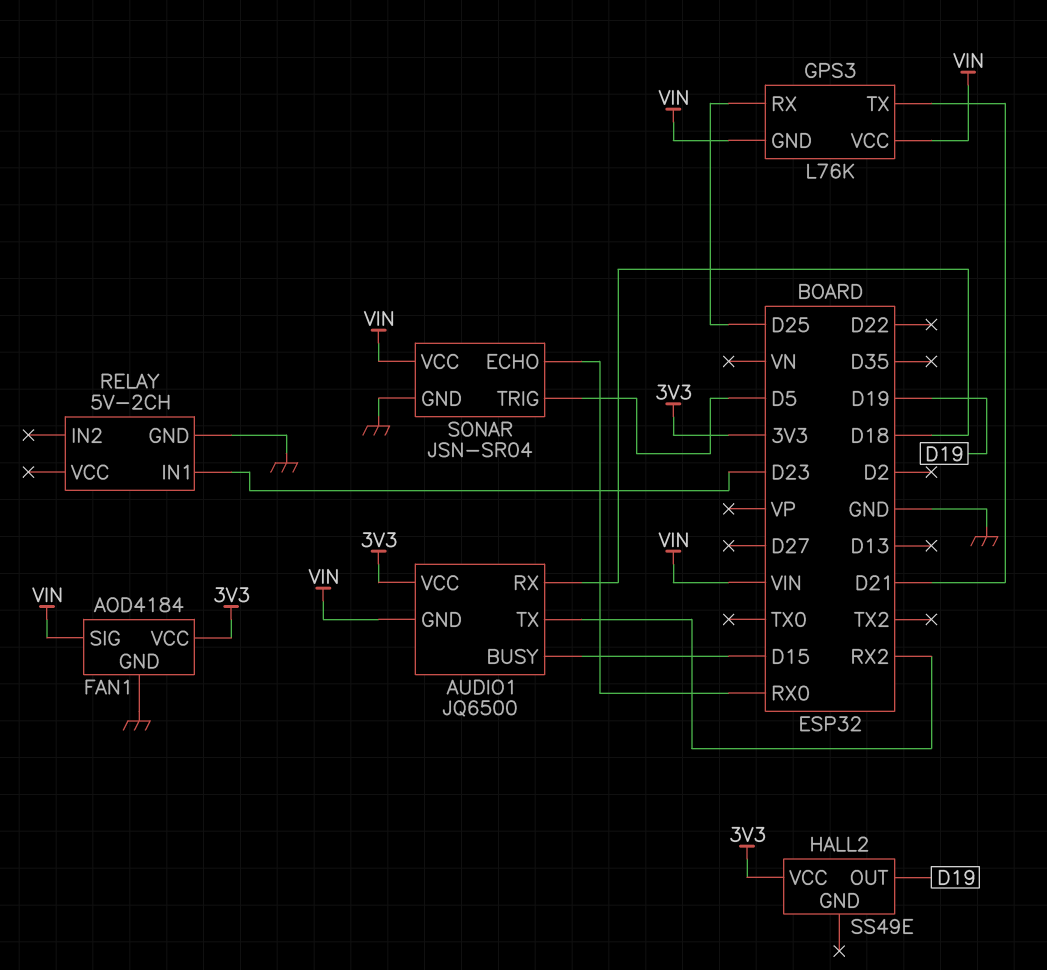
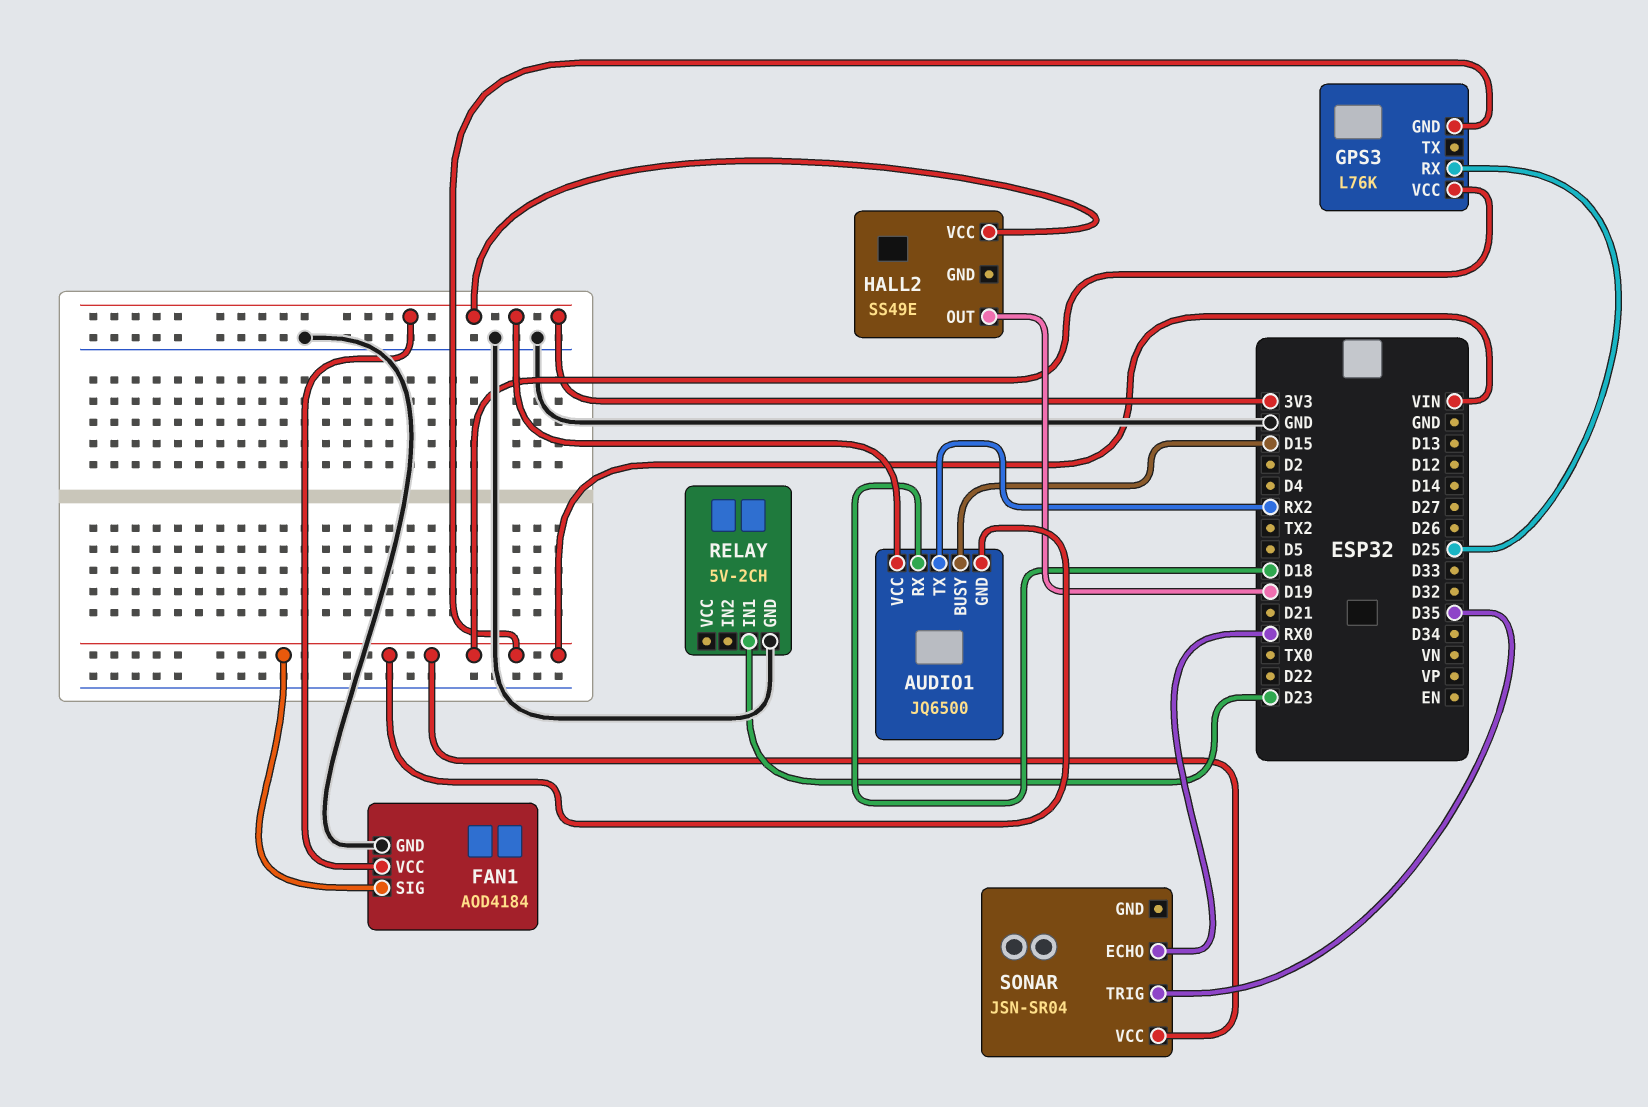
GPS3 pin TX: D21 -> none
SONAR pin GND: GND -> none
SONAR pin TRIG: D5 -> D35

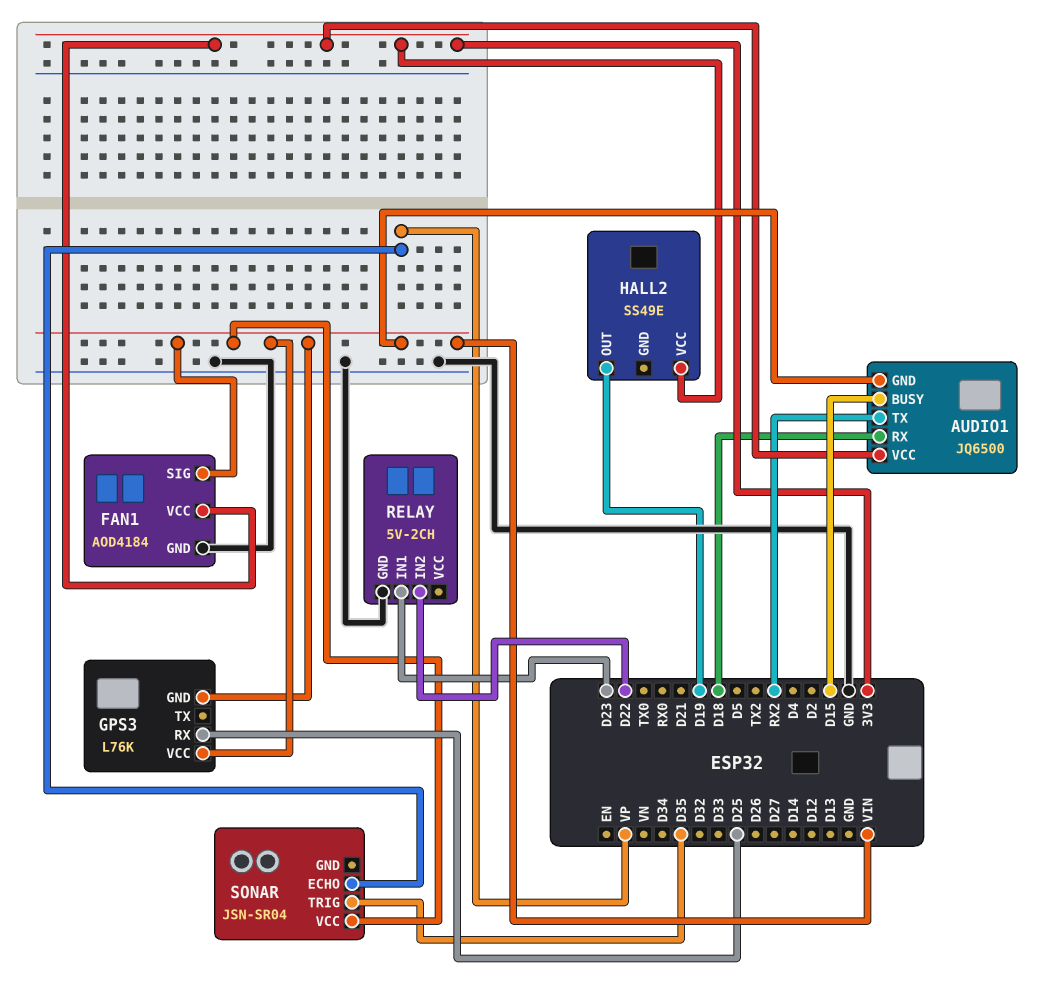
RELAY pin IN2: none -> D22
SONAR pin ECHO: RX0 -> VP

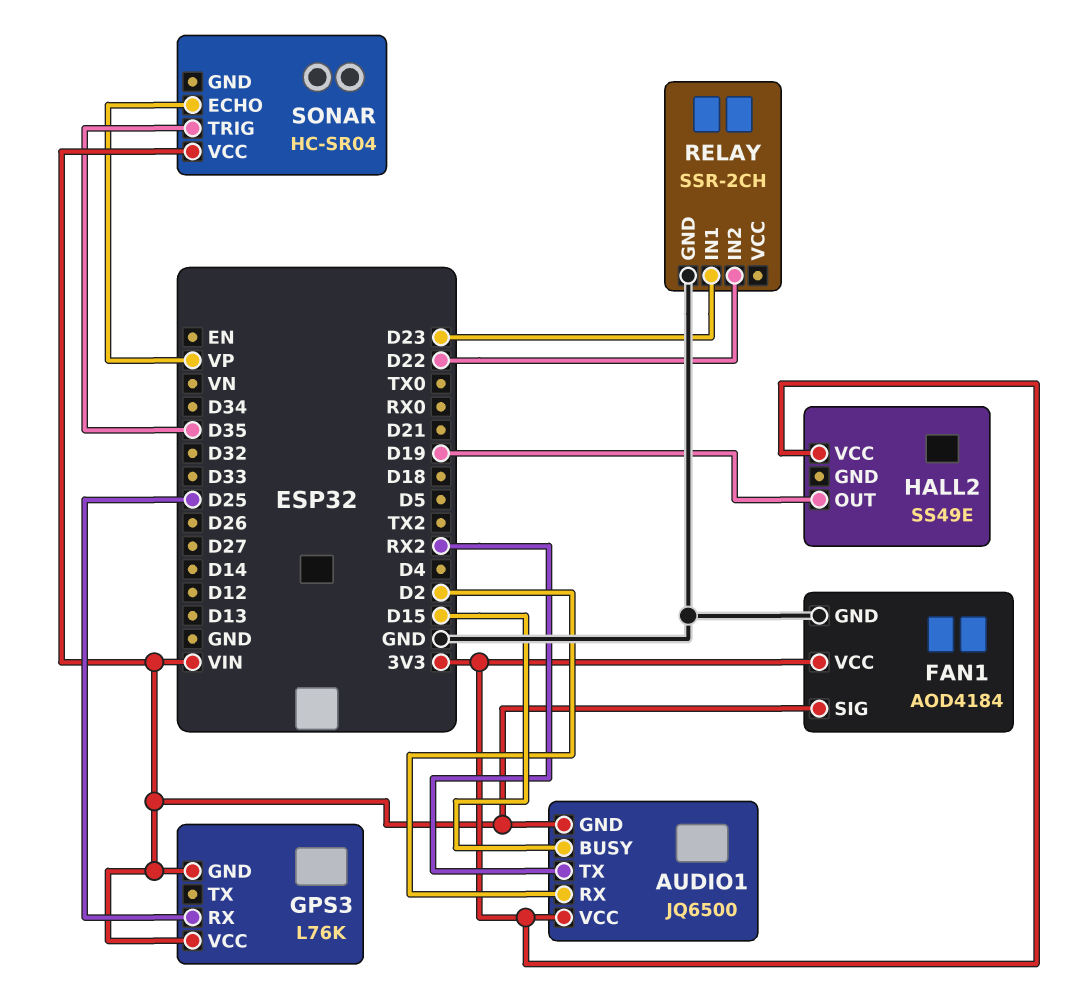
AUDIO1 pin RX: D18 -> D2
RELAY: 5V-2CH -> SSR-2CH
SONAR: JSN-SR04 -> HC-SR04

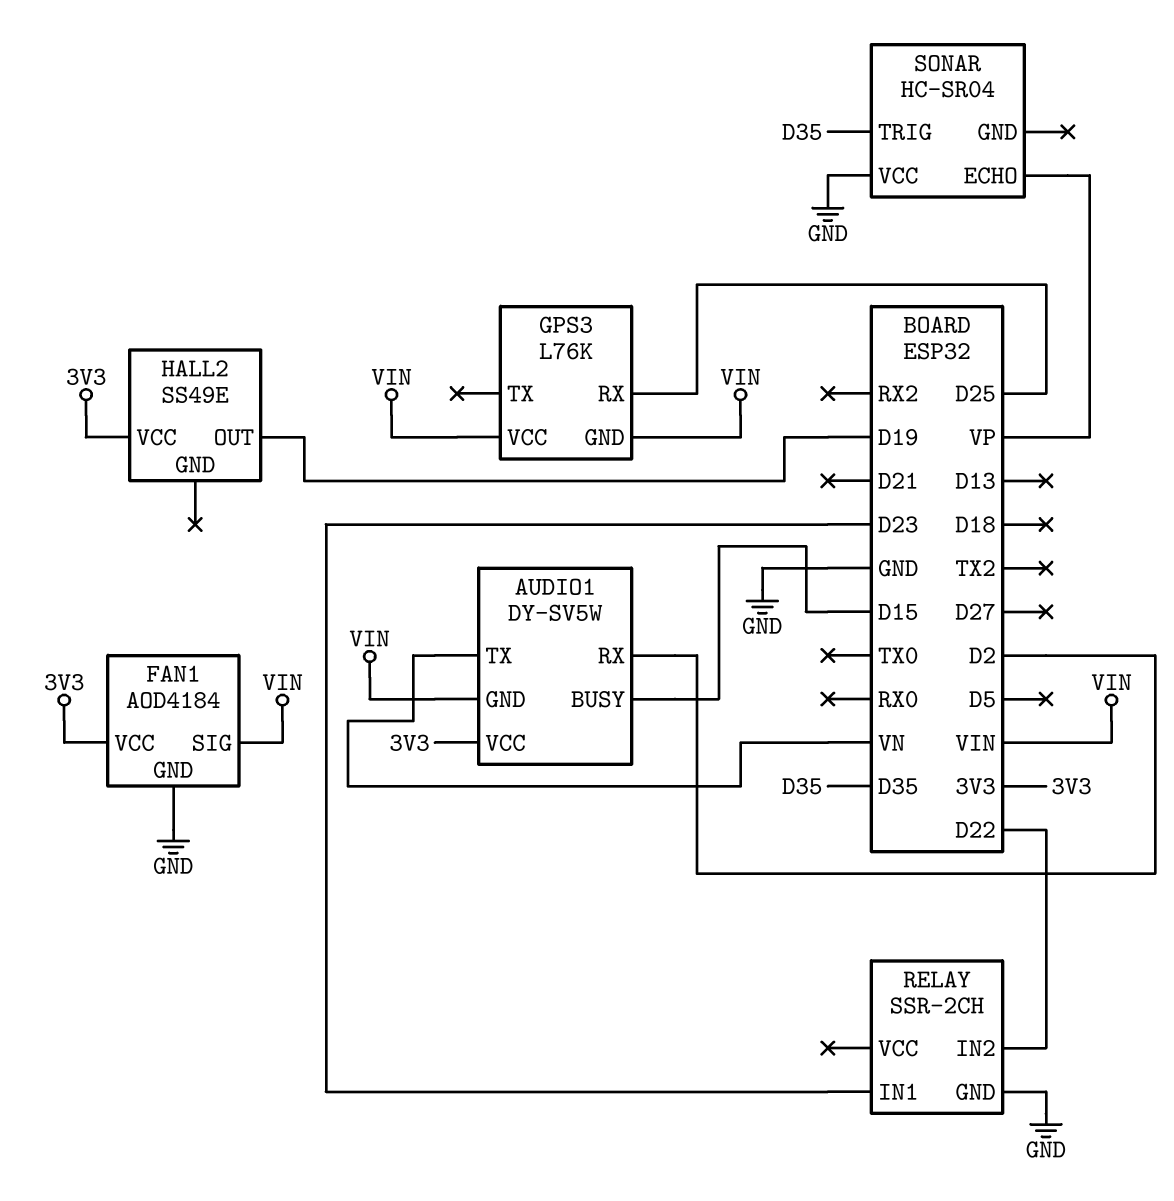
AUDIO1: JQ6500 -> DY-SV5W
AUDIO1 pin TX: RX2 -> VN
SONAR pin VCC: VIN -> GND

